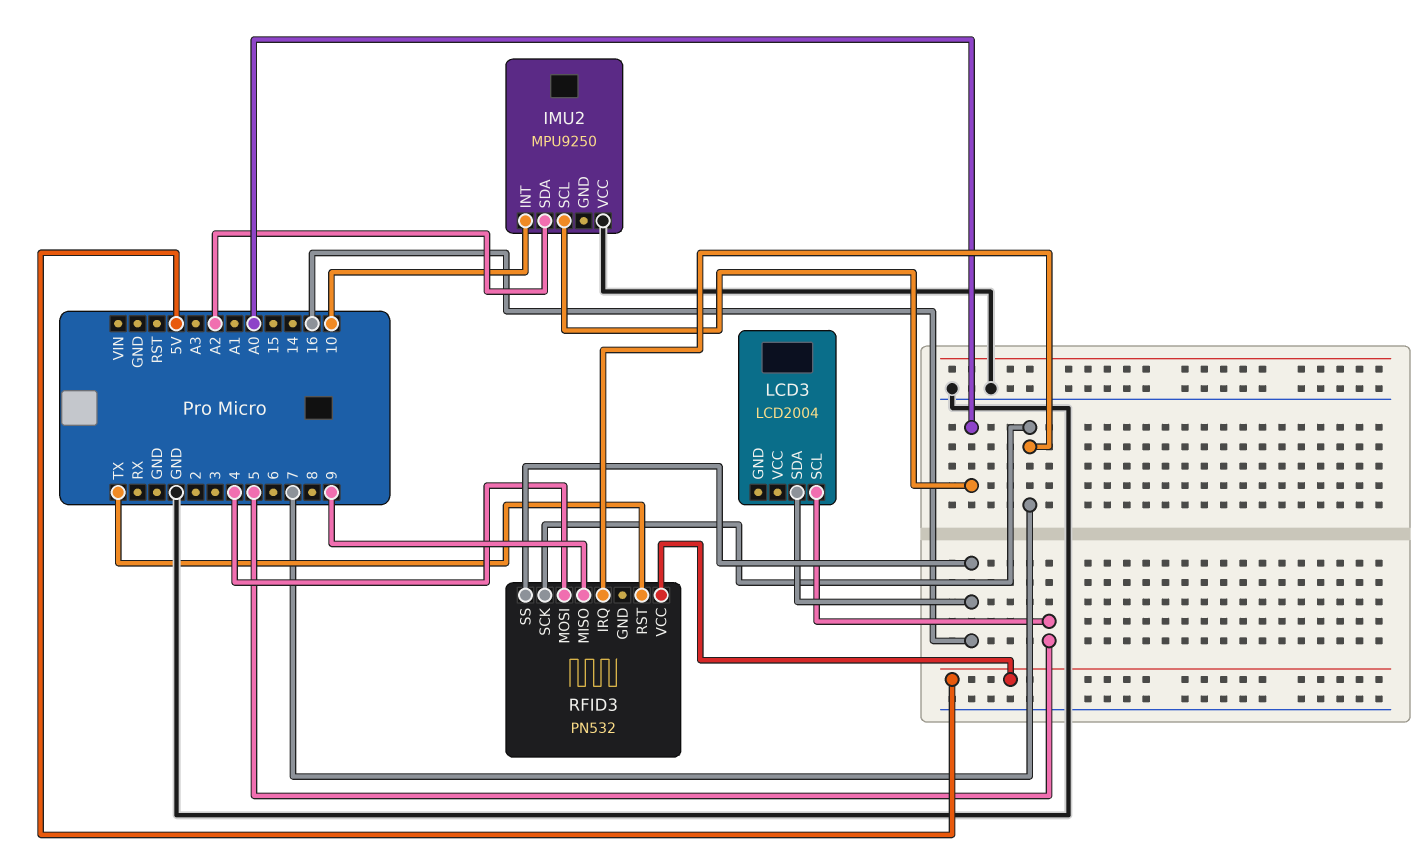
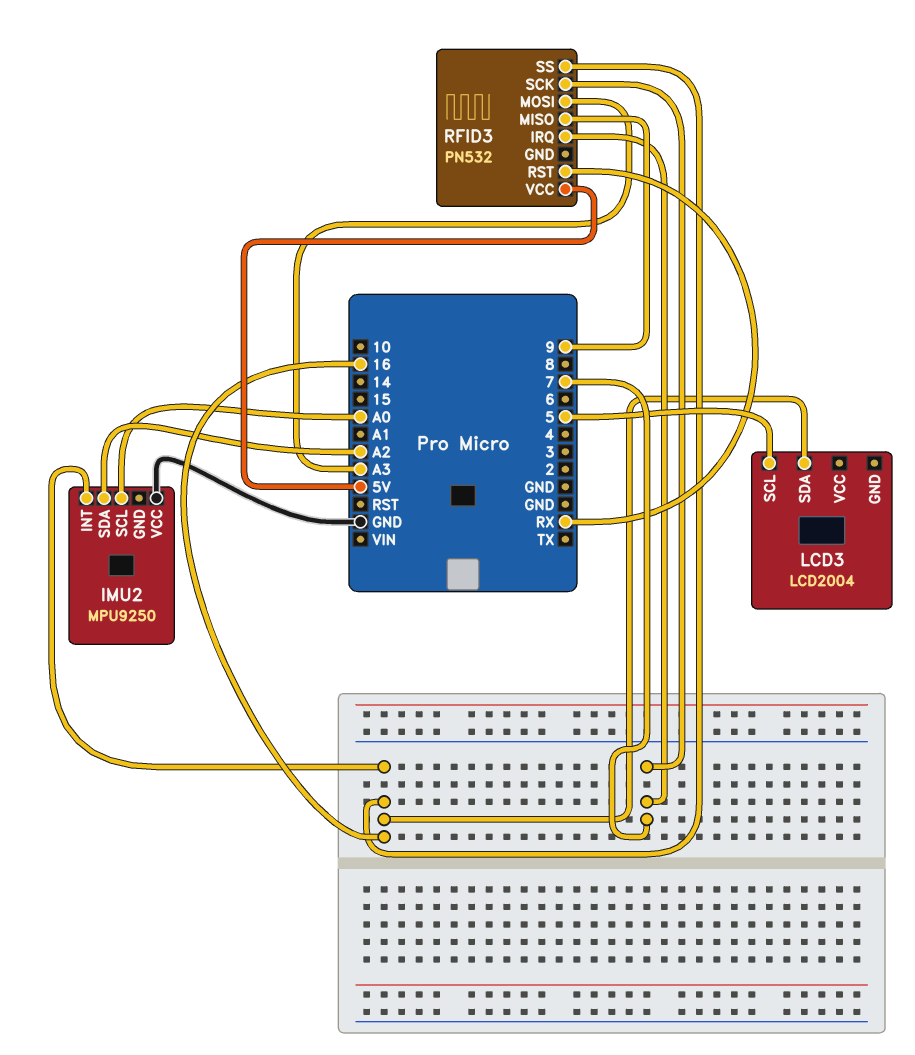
IMU2 pin INT: 10 -> 16
RFID3 pin MOSI: 4 -> A3
RFID3 pin RST: TX -> RX

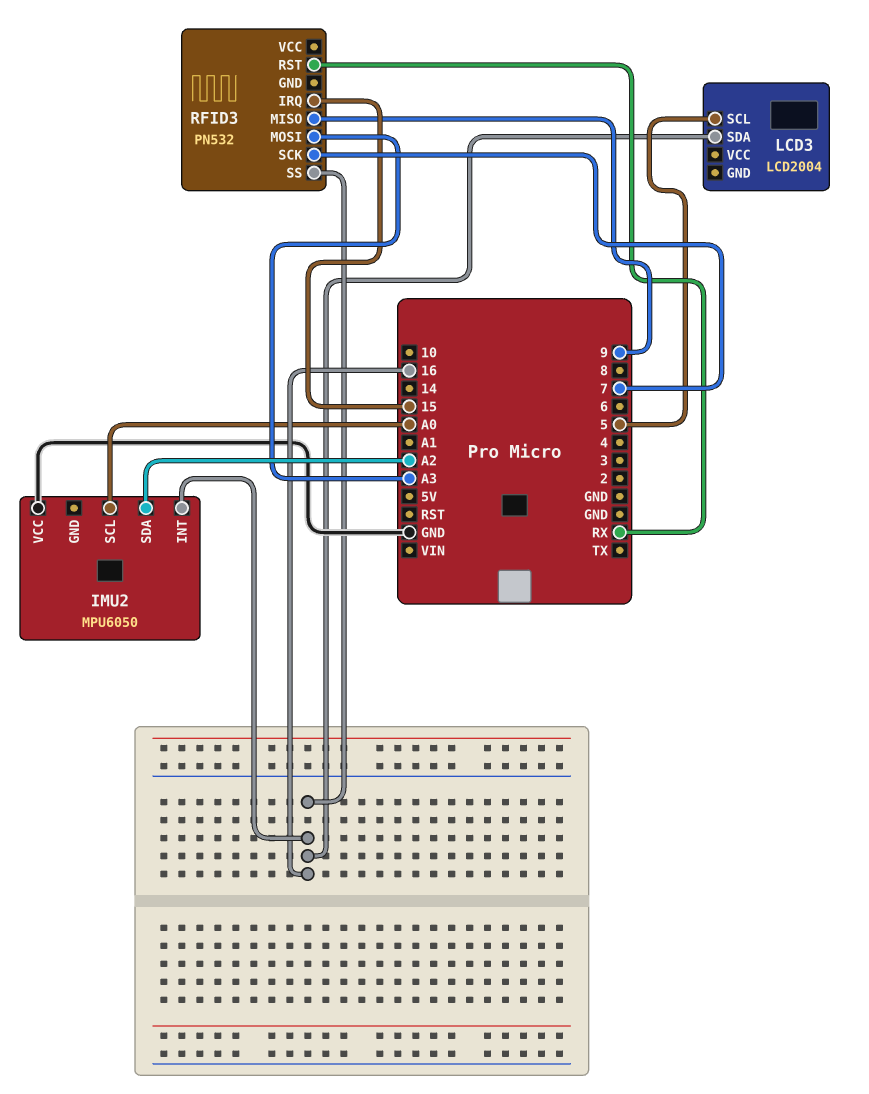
IMU2: MPU9250 -> MPU6050
RFID3 pin IRQ: 7 -> 15
RFID3 pin VCC: 5V -> none

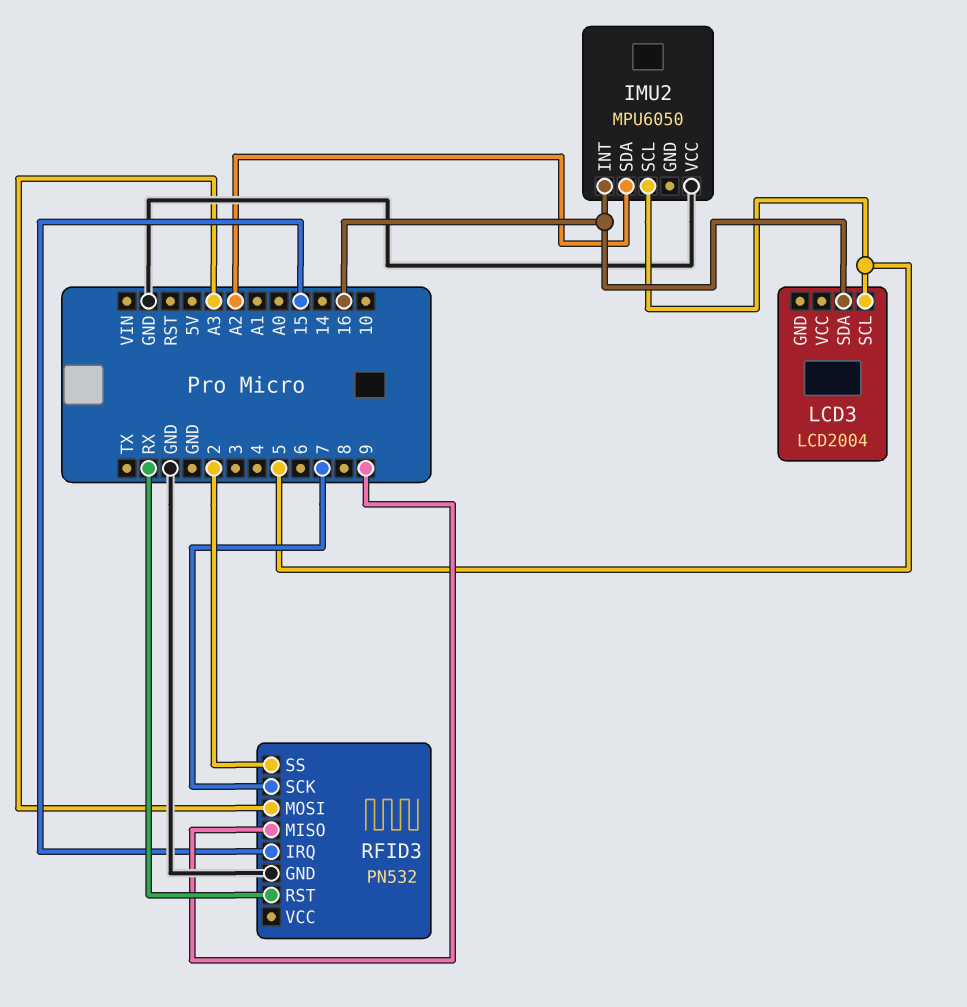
IMU2 pin SCL: A0 -> 5
RFID3 pin GND: none -> GND
RFID3 pin SS: 16 -> 2

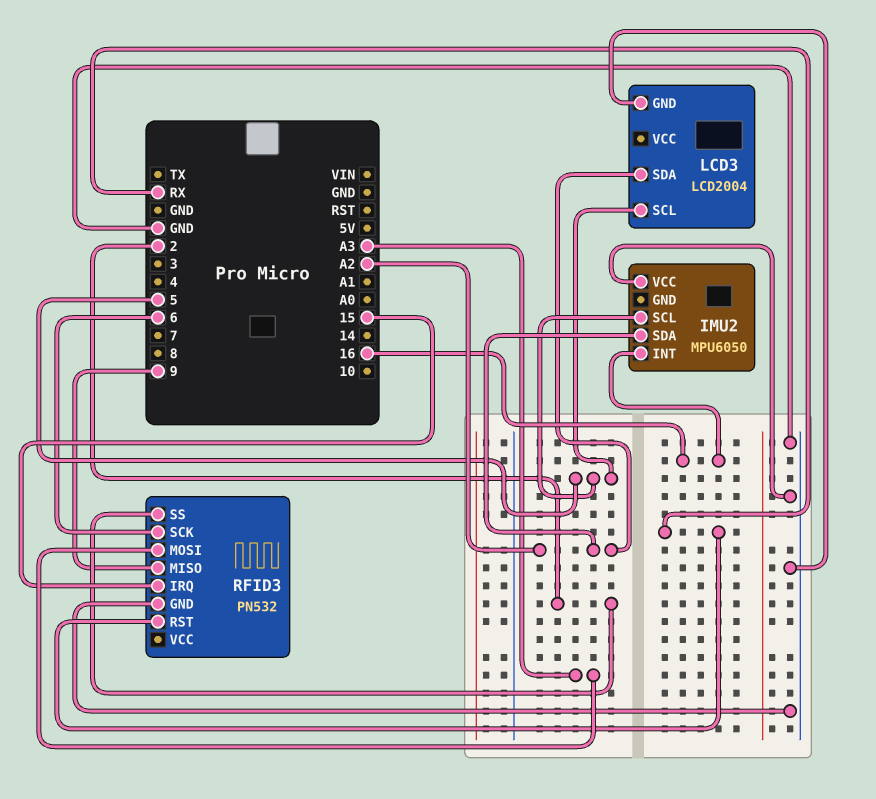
LCD3 pin GND: none -> GND
LCD3 pin SDA: 16 -> A2
RFID3 pin SCK: 7 -> 6

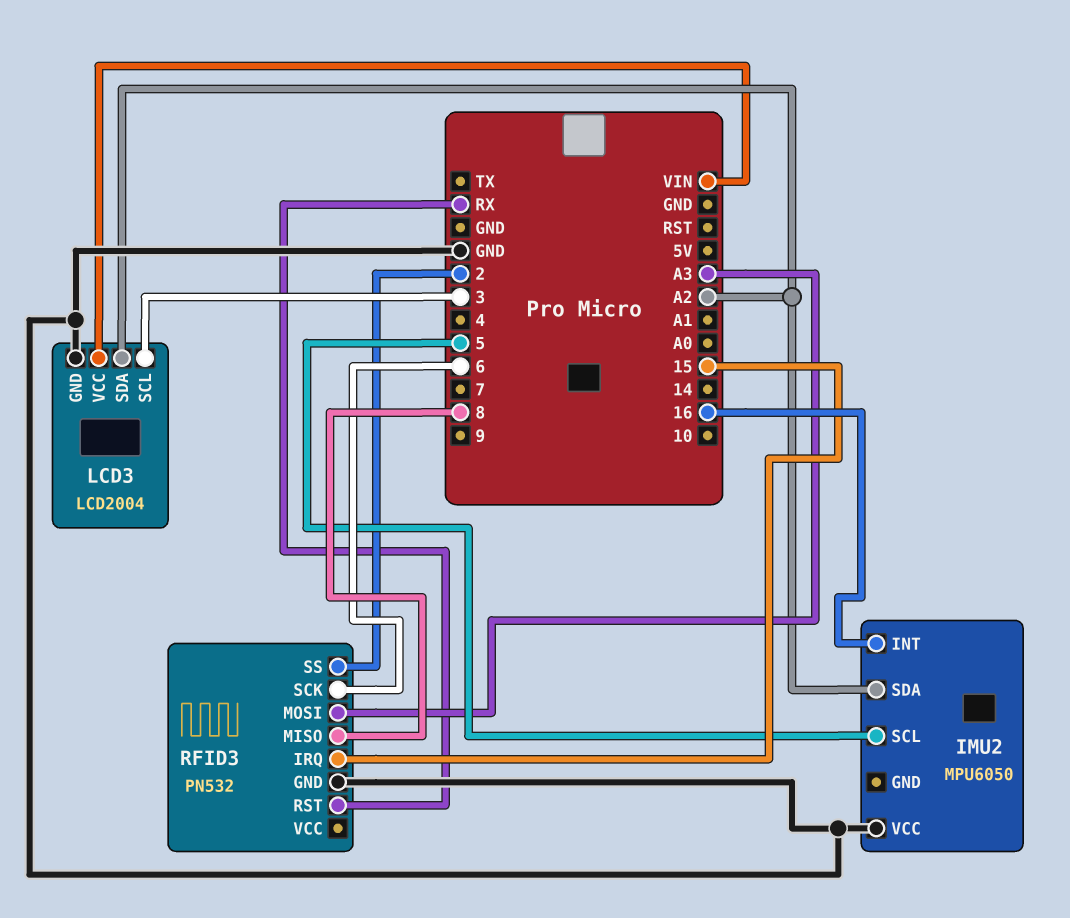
LCD3 pin SCL: 5 -> 3
LCD3 pin VCC: none -> VIN
RFID3 pin MISO: 9 -> 8

